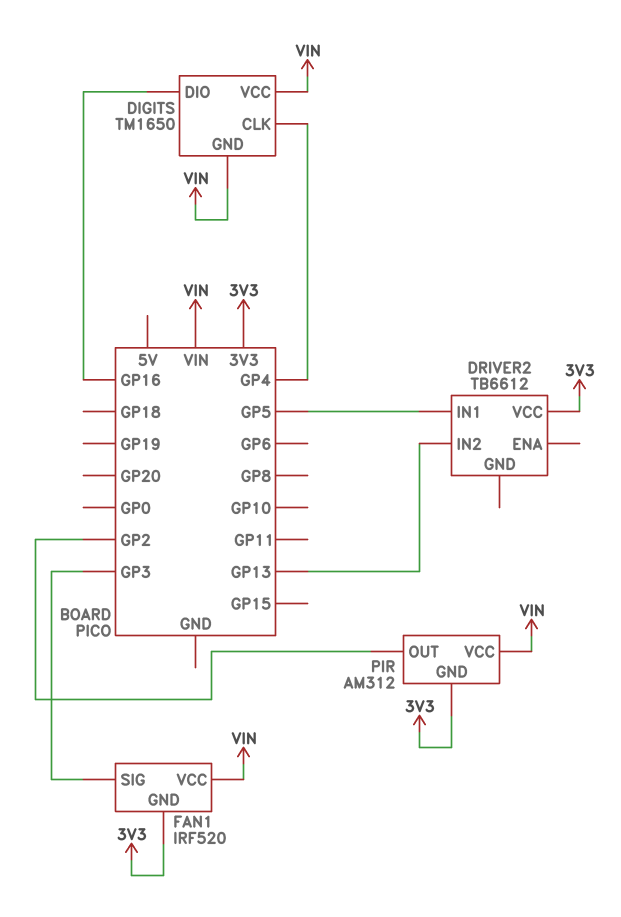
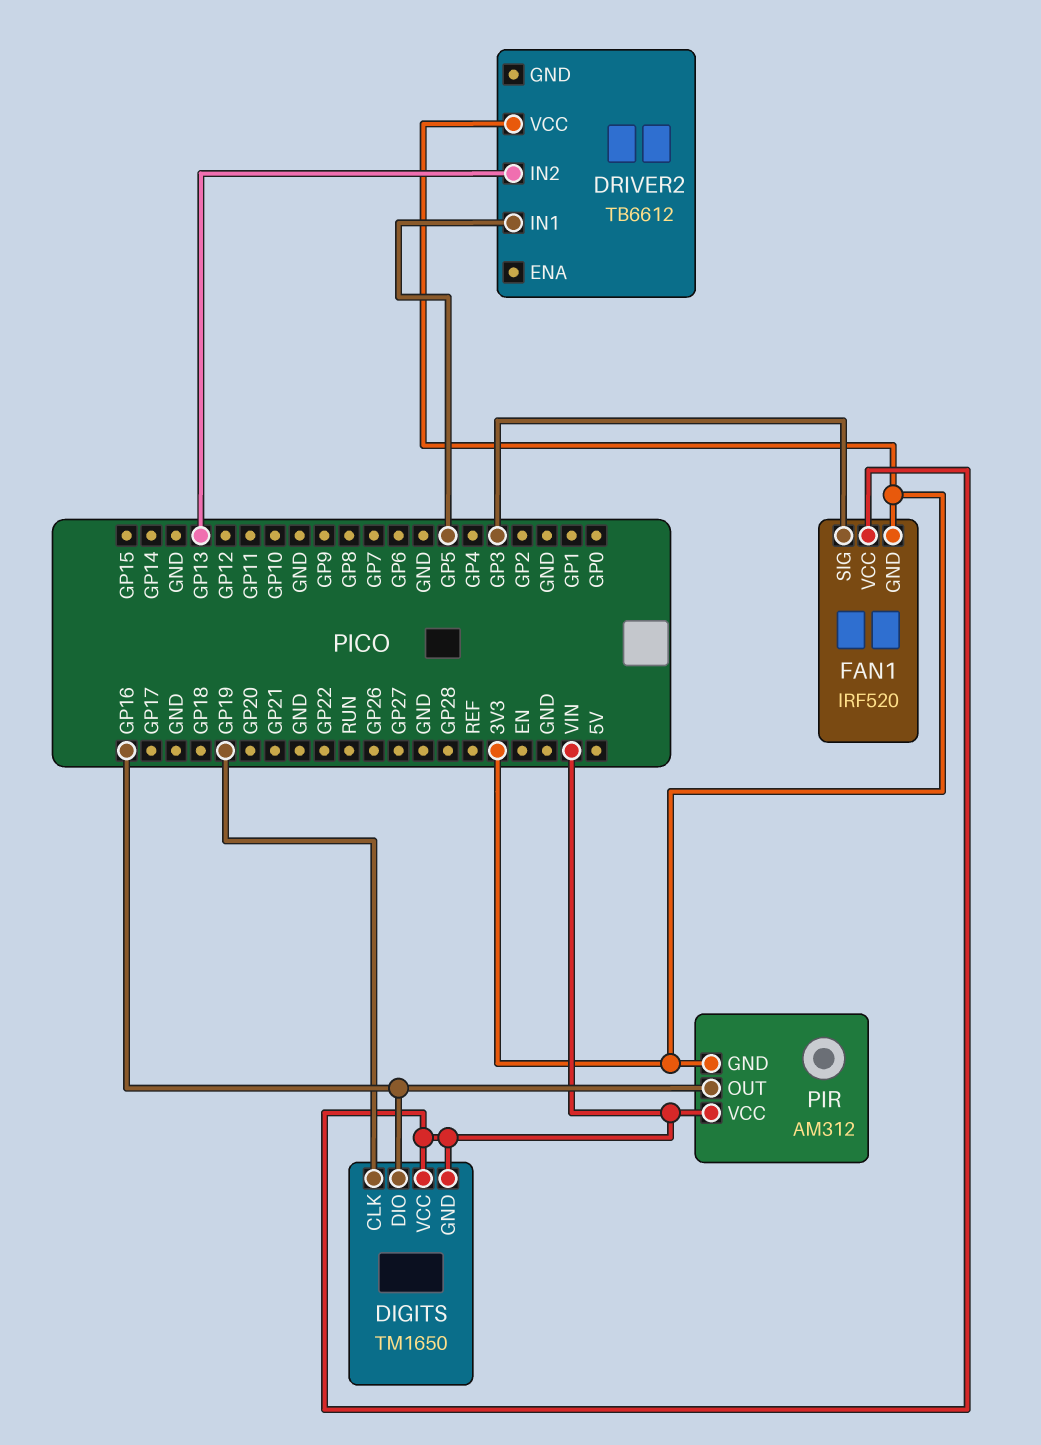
DIGITS pin CLK: GP4 -> GP19
PIR pin OUT: GP2 -> GP16

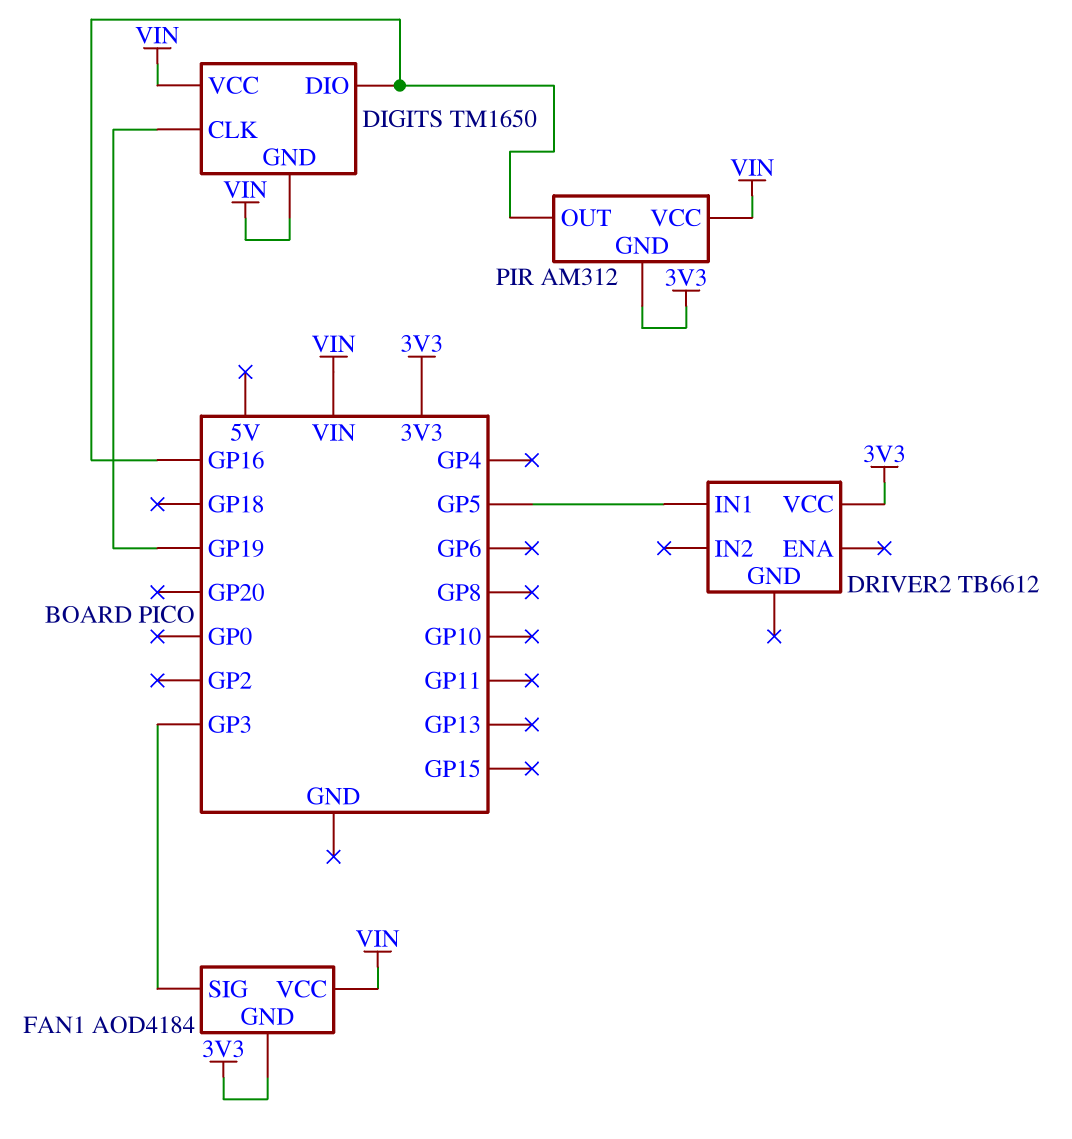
DRIVER2 pin IN2: GP13 -> none
FAN1: IRF520 -> AOD4184

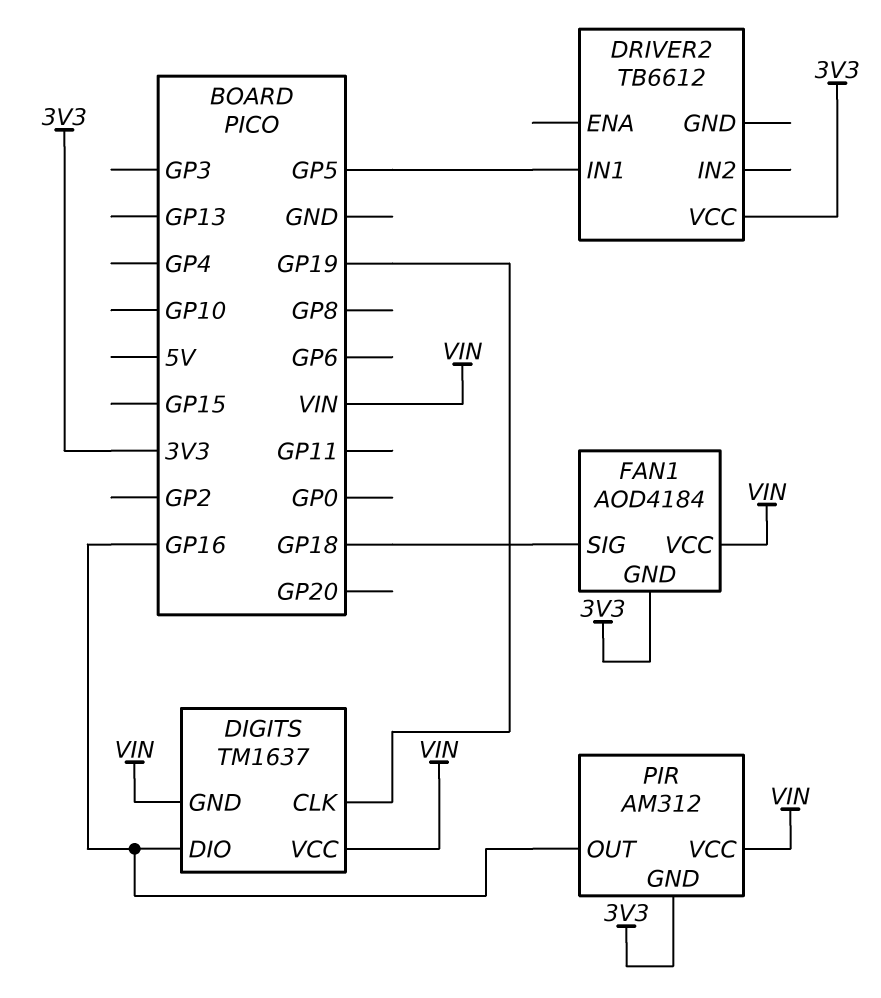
DIGITS: TM1650 -> TM1637
FAN1 pin SIG: GP3 -> GP18

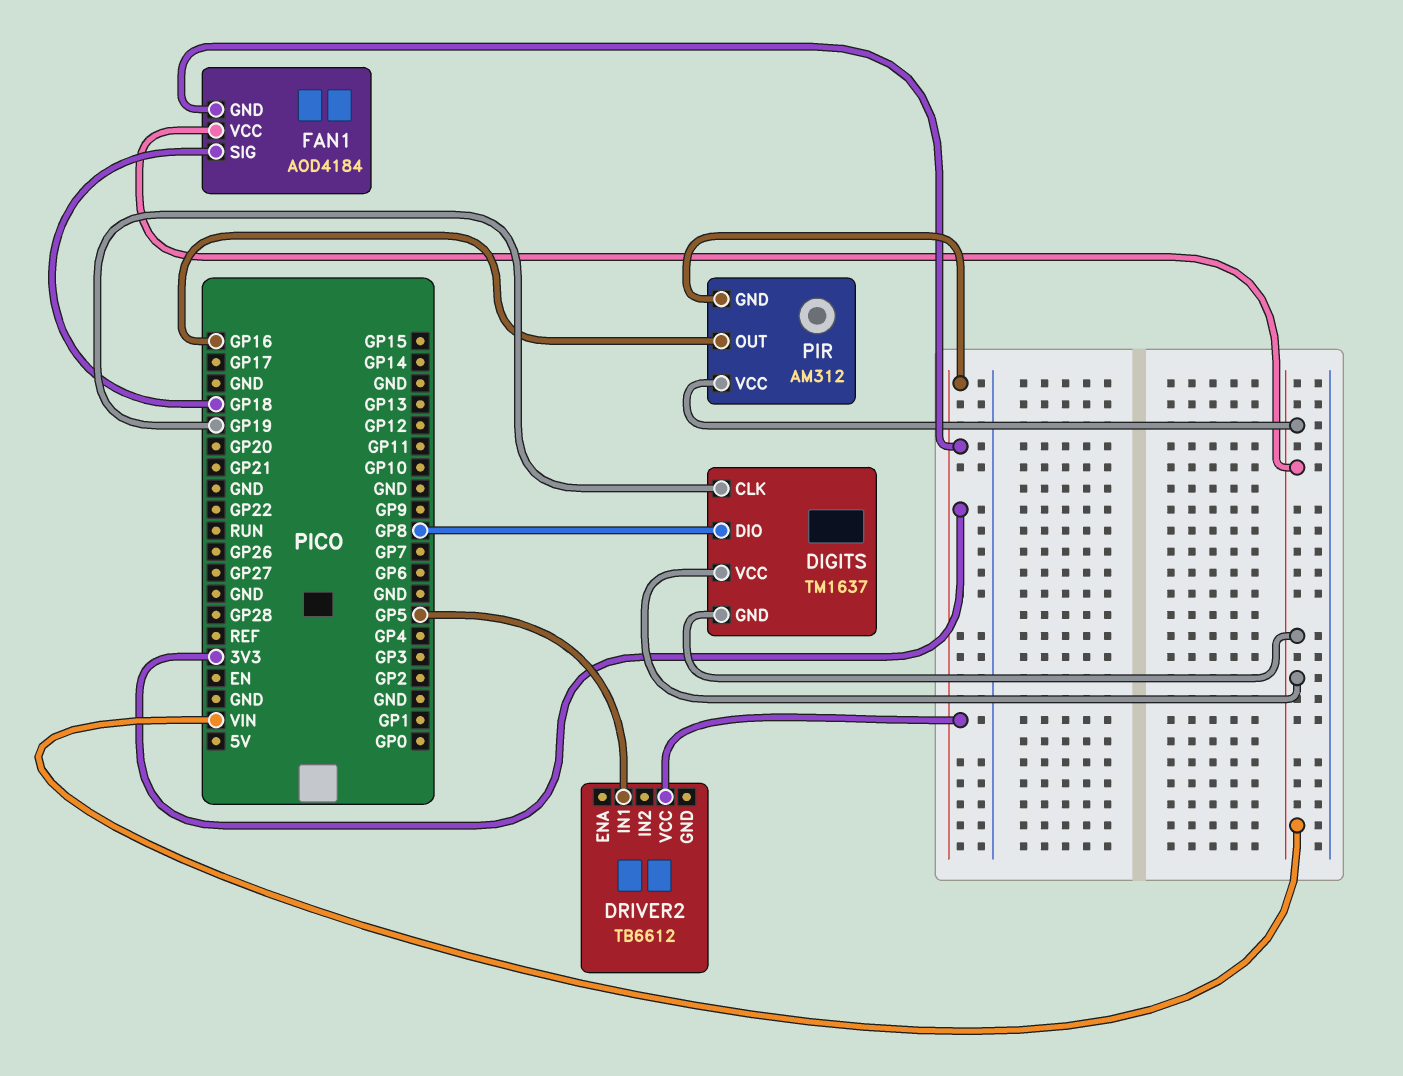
DIGITS pin DIO: GP16 -> GP8

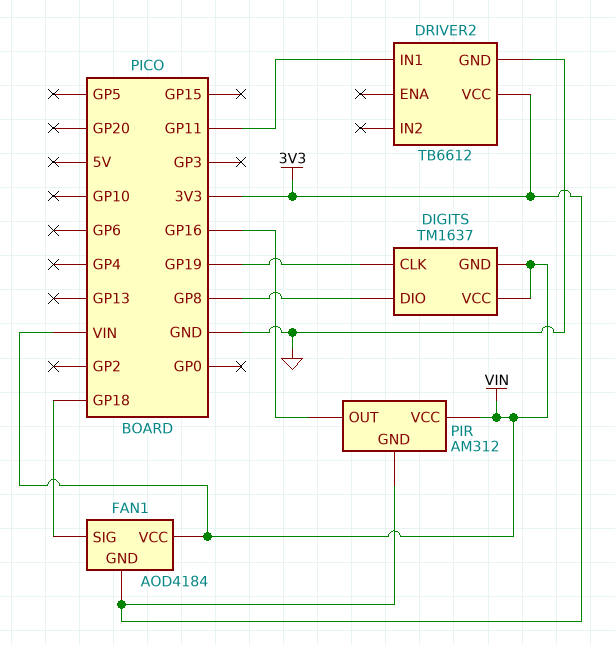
DRIVER2 pin GND: none -> GND
DRIVER2 pin IN1: GP5 -> GP11

